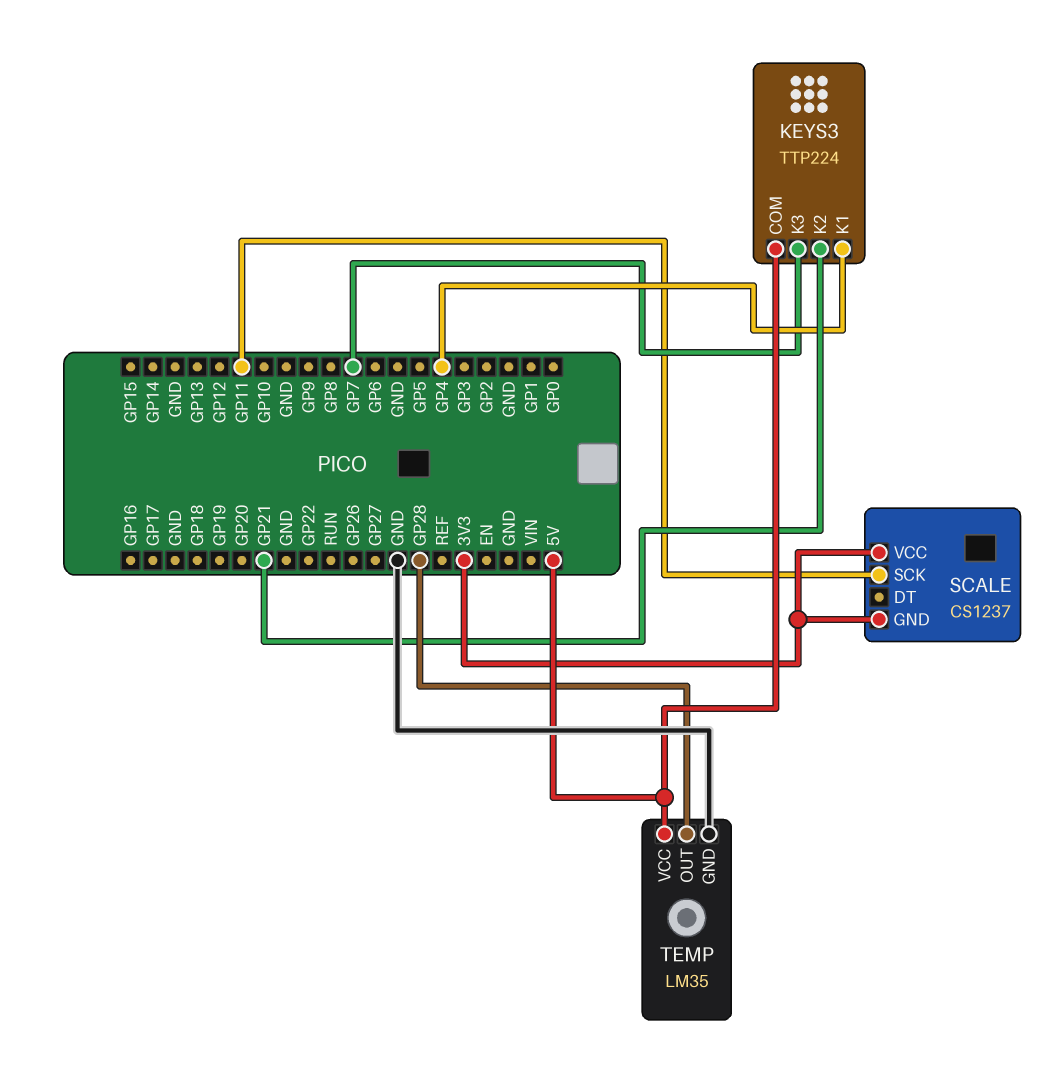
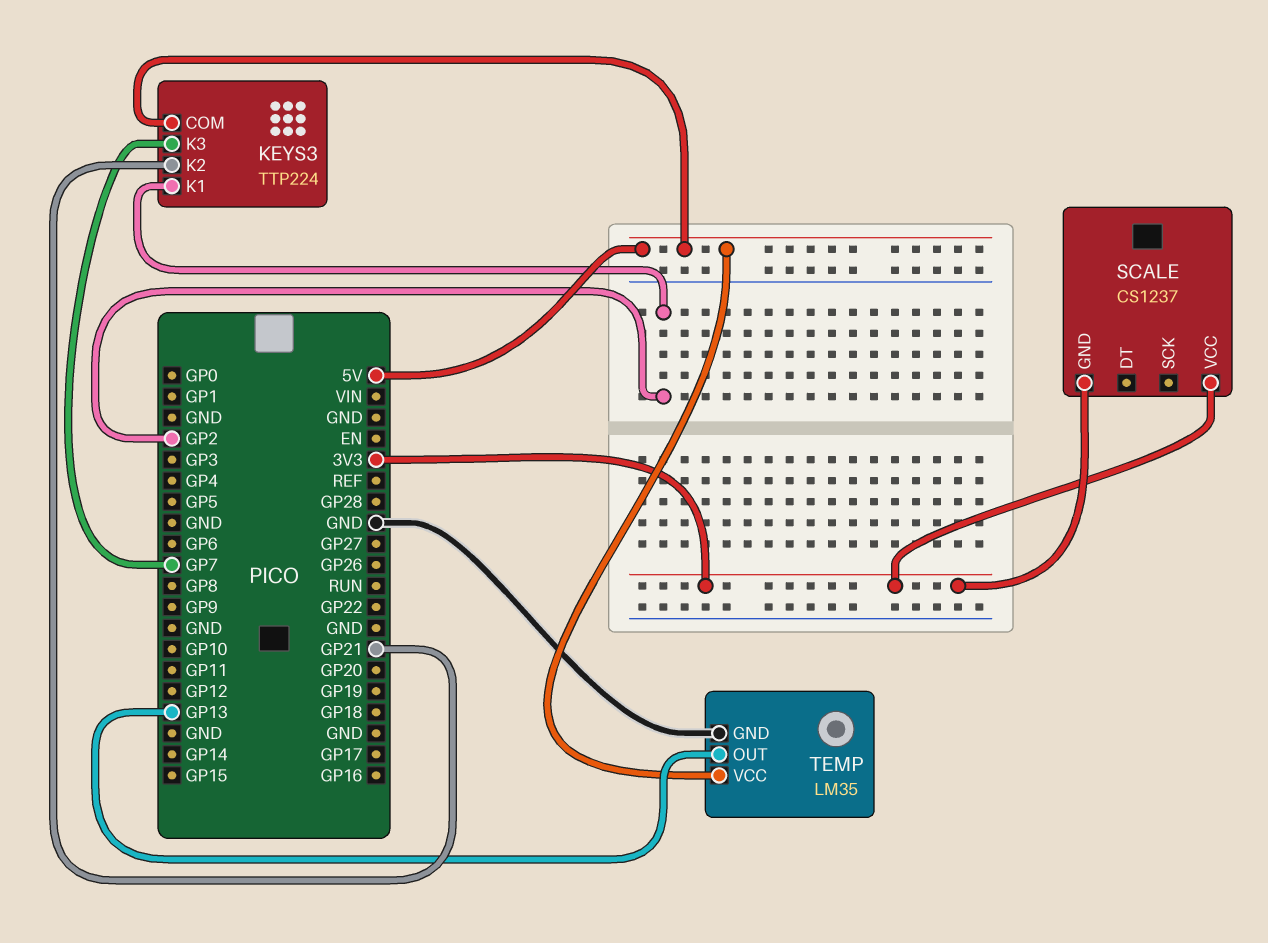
KEYS3 pin K1: GP4 -> GP2
SCALE pin SCK: GP11 -> none
TEMP pin OUT: GP28 -> GP13

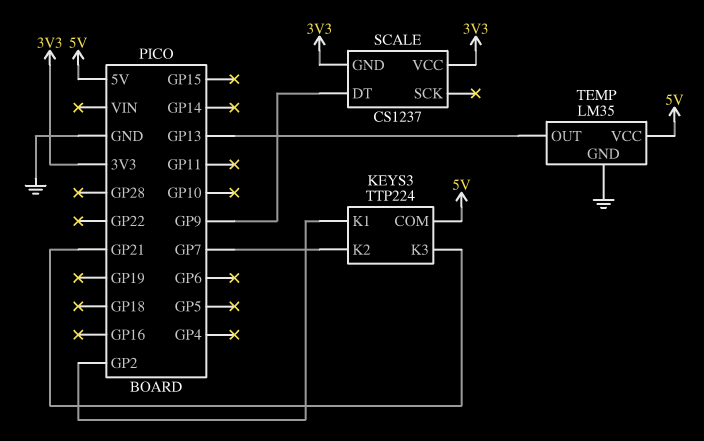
KEYS3 pin K2: GP21 -> GP7
KEYS3 pin K3: GP7 -> GP21
SCALE pin DT: none -> GP9

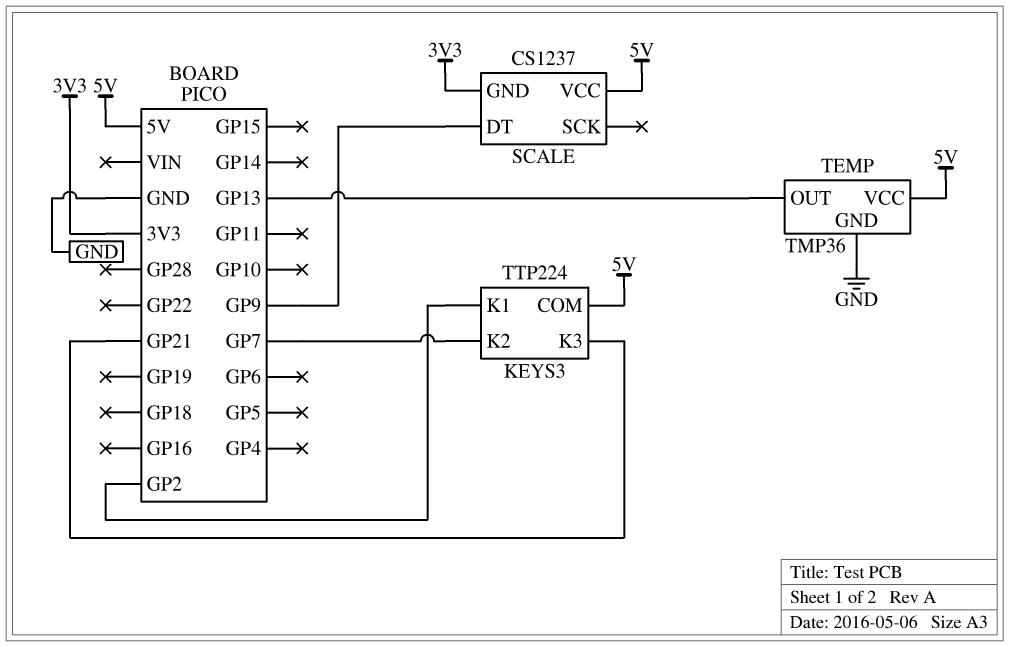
SCALE pin VCC: 3V3 -> 5V
TEMP: LM35 -> TMP36

